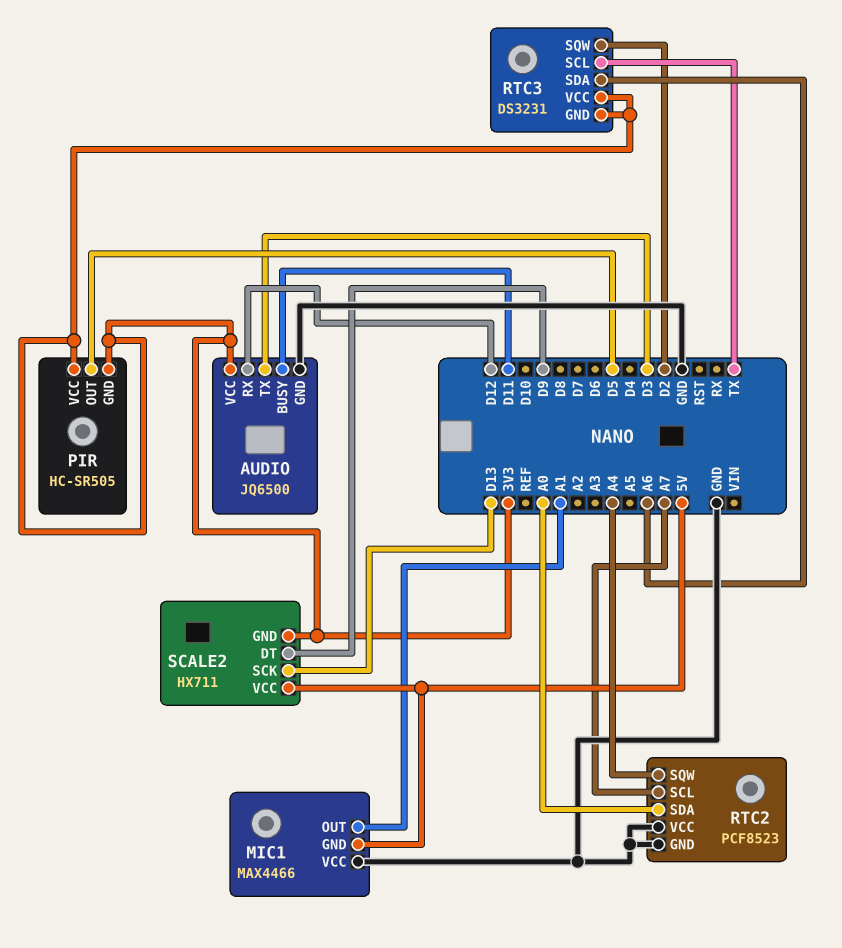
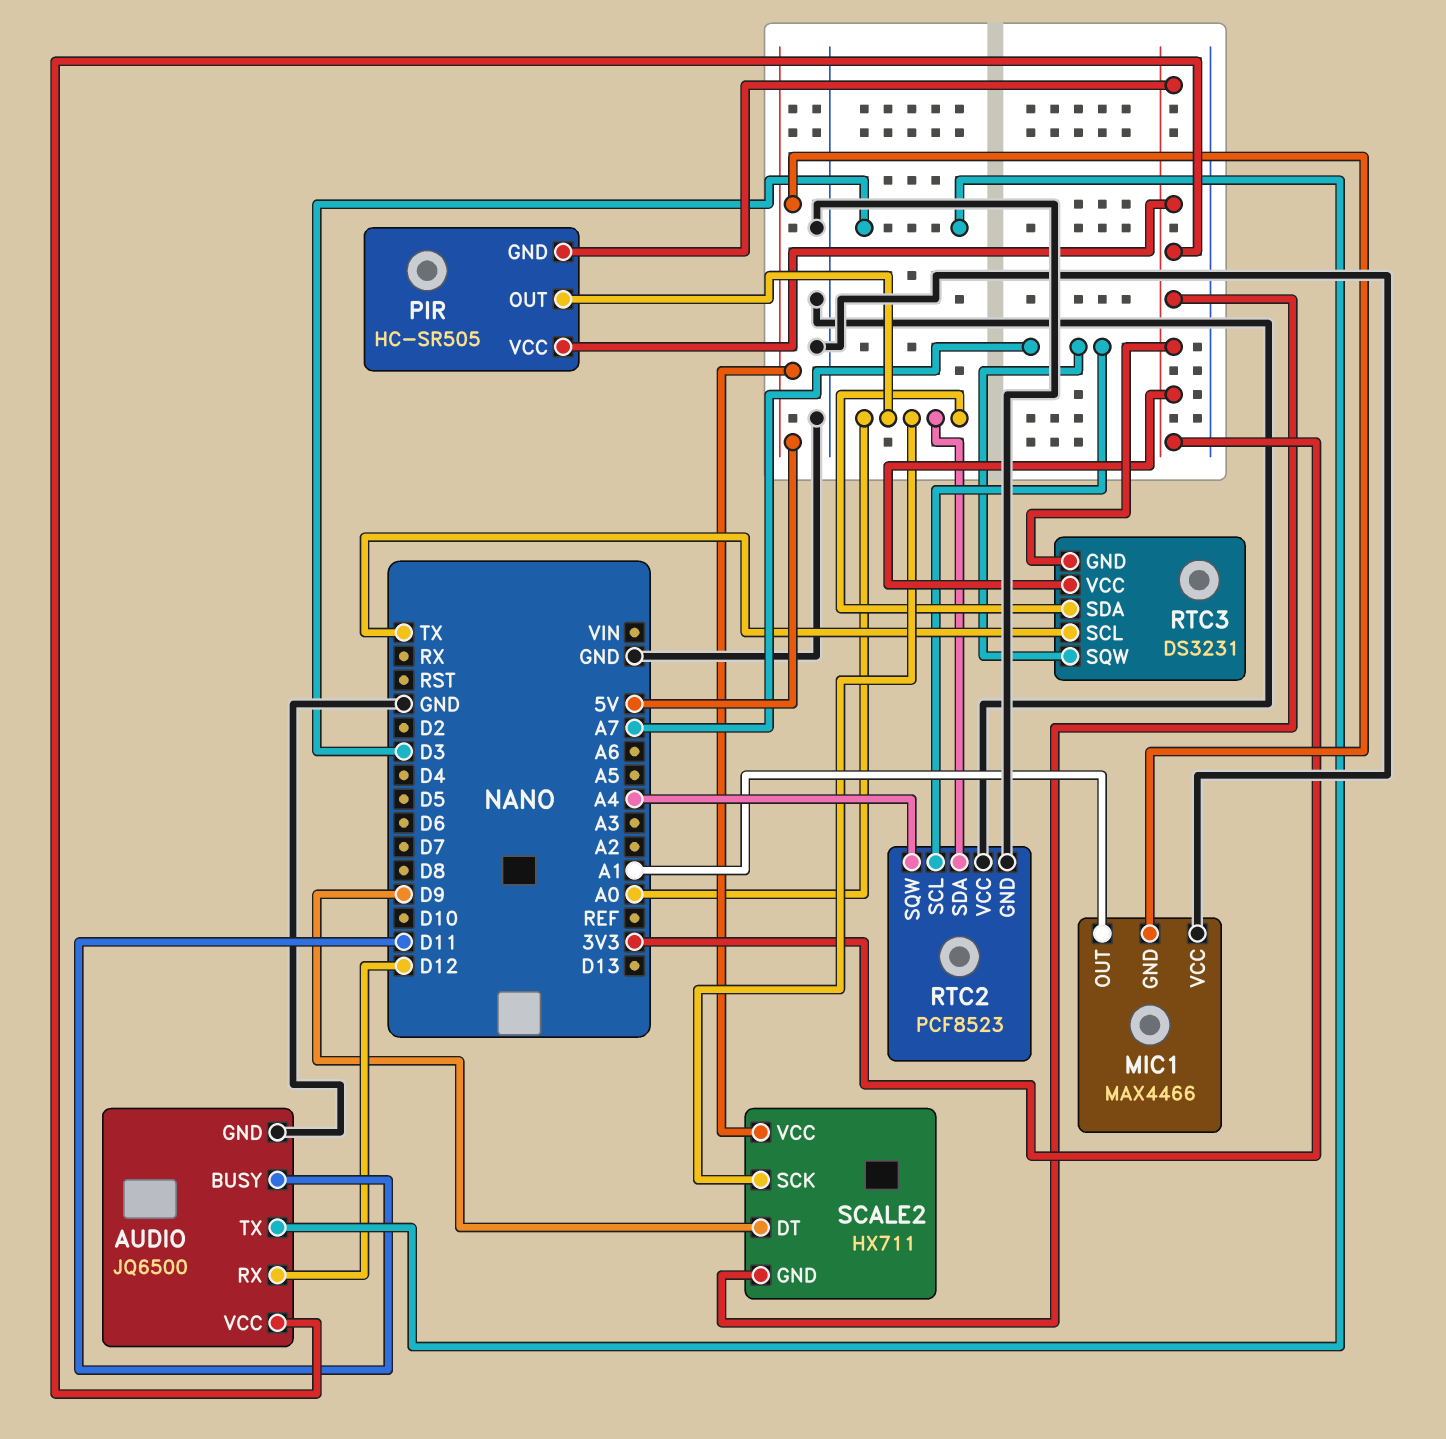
PIR pin OUT: D5 -> A0
RTC3 pin SDA: A6 -> A0
RTC3 pin SQW: D2 -> A7
SCALE2 pin SCK: D13 -> A0

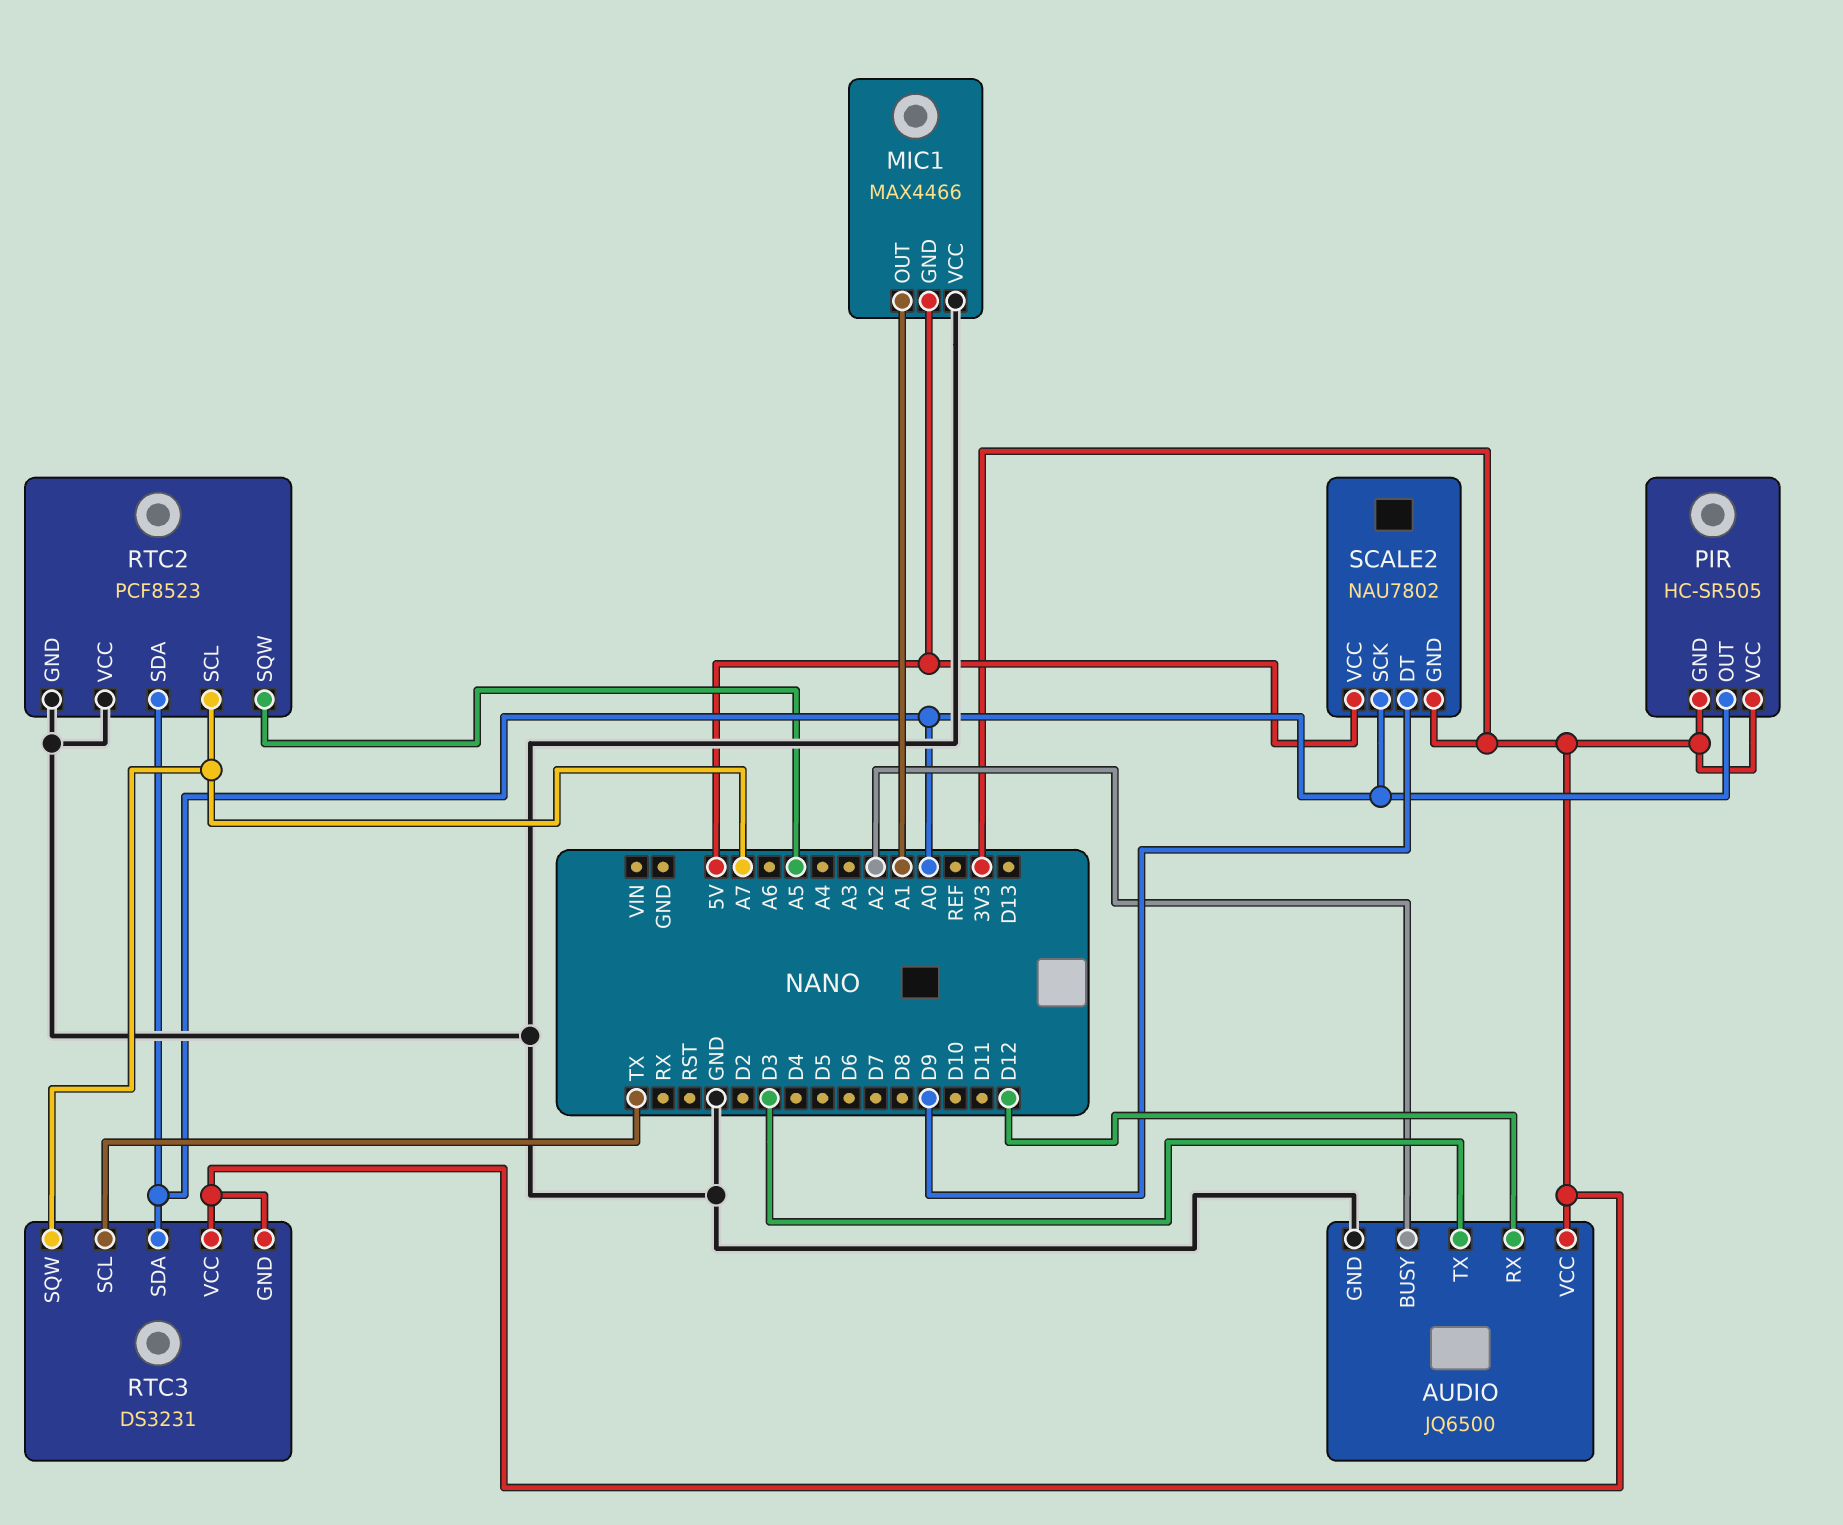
AUDIO pin BUSY: D11 -> A2
RTC2 pin SQW: A4 -> A5
SCALE2: HX711 -> NAU7802

